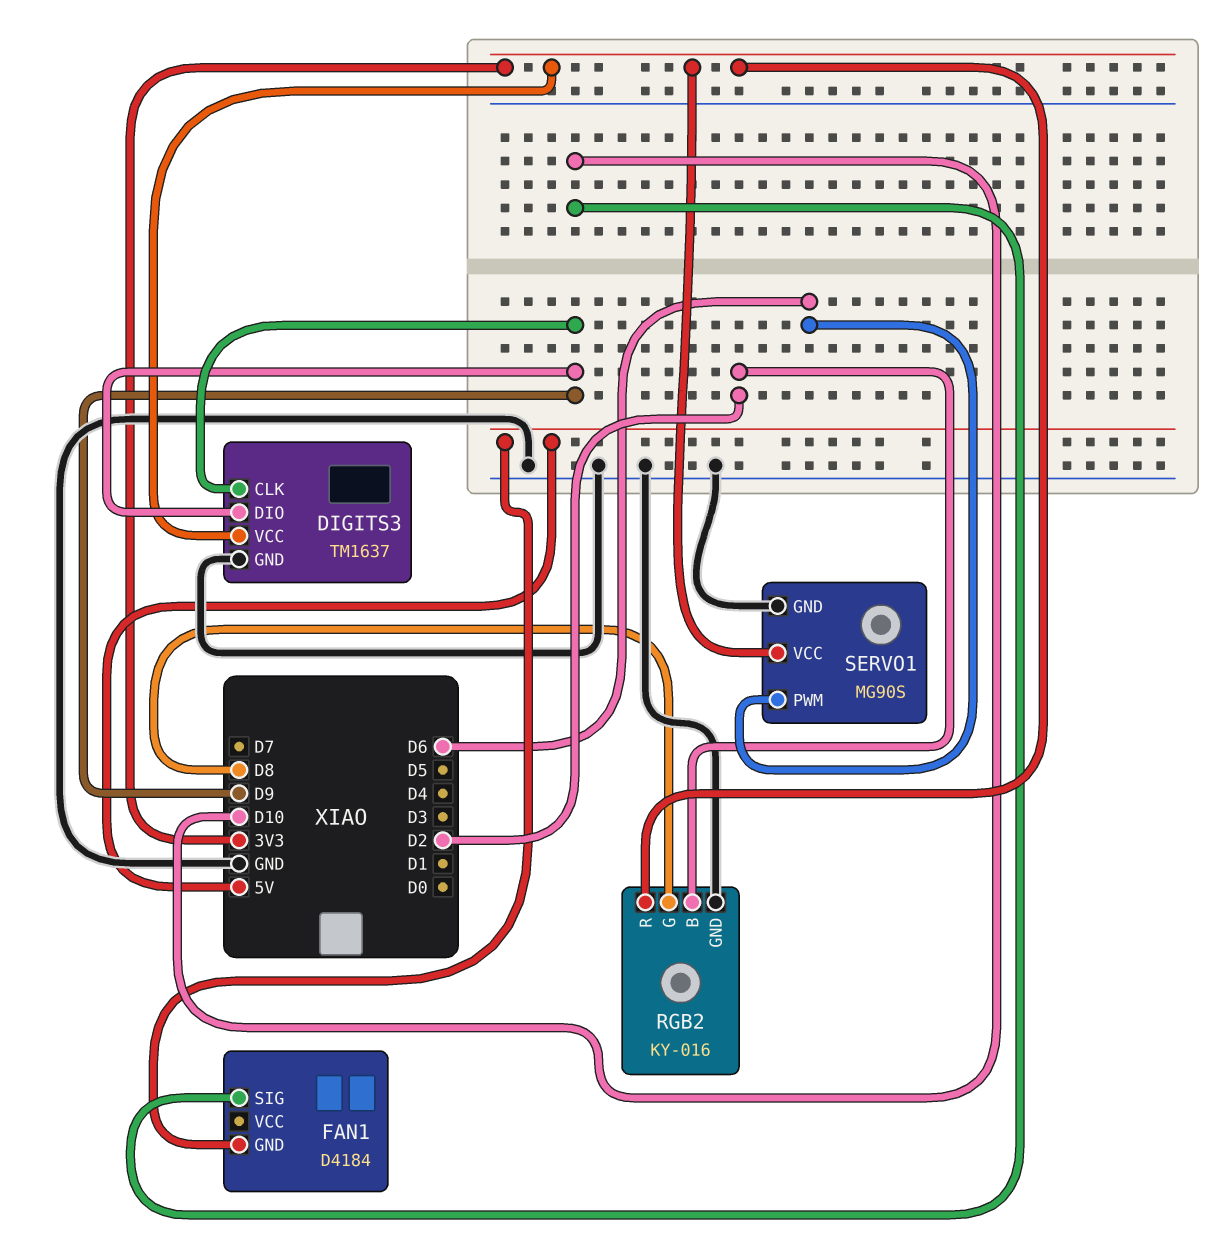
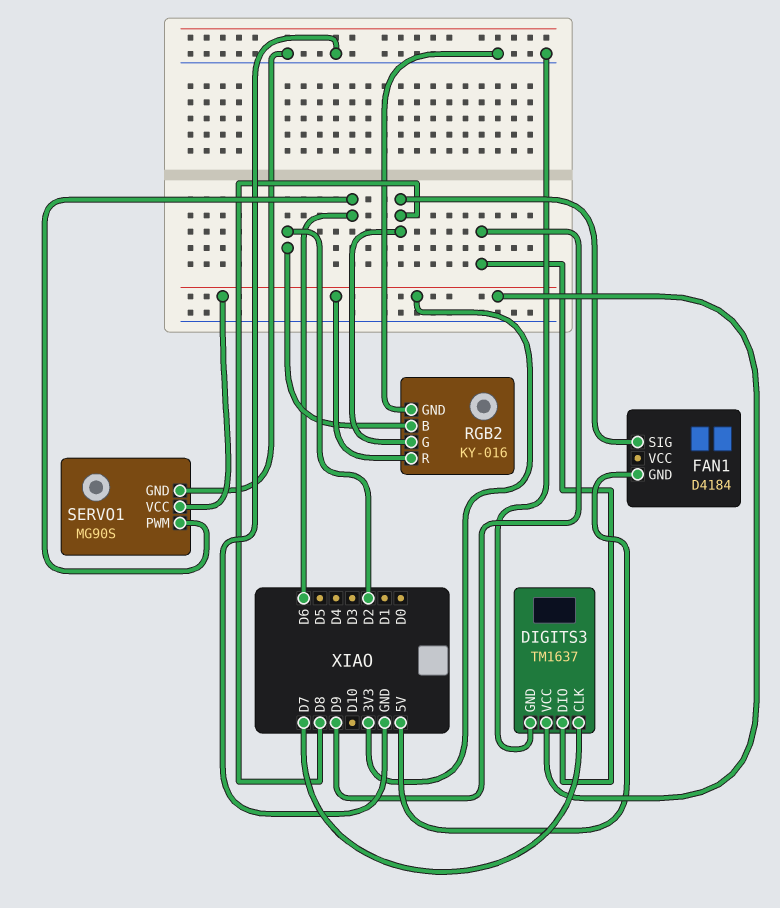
DIGITS3 pin CLK: D9 -> D7
FAN1 pin SIG: D10 -> D8

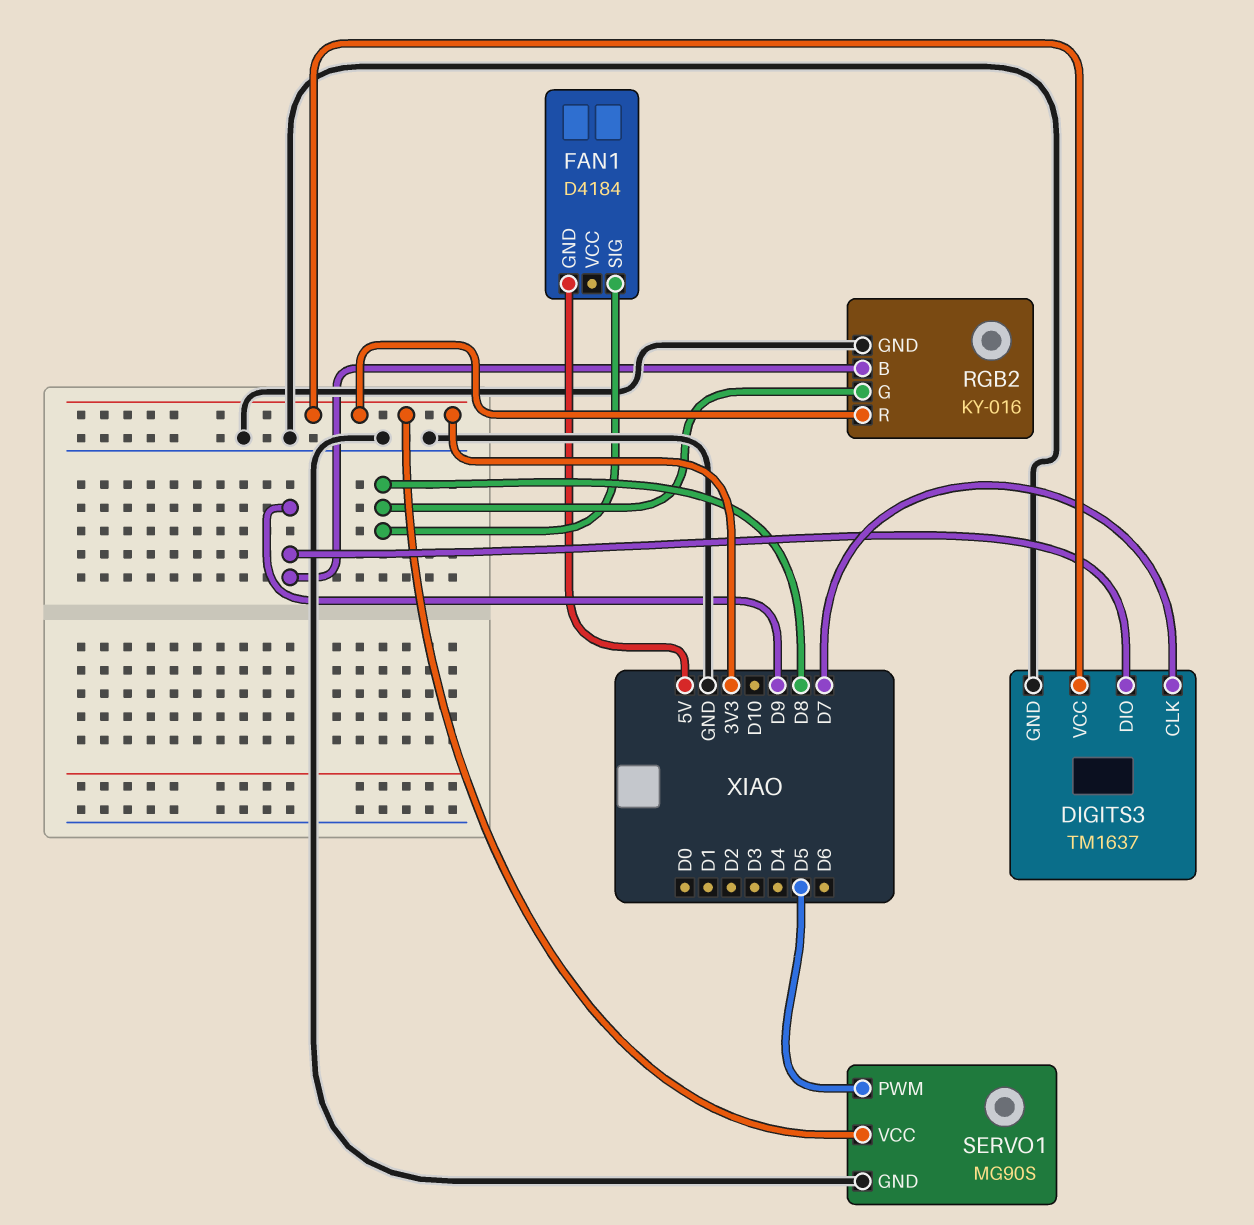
RGB2 pin B: D2 -> D9
SERVO1 pin PWM: D6 -> D5

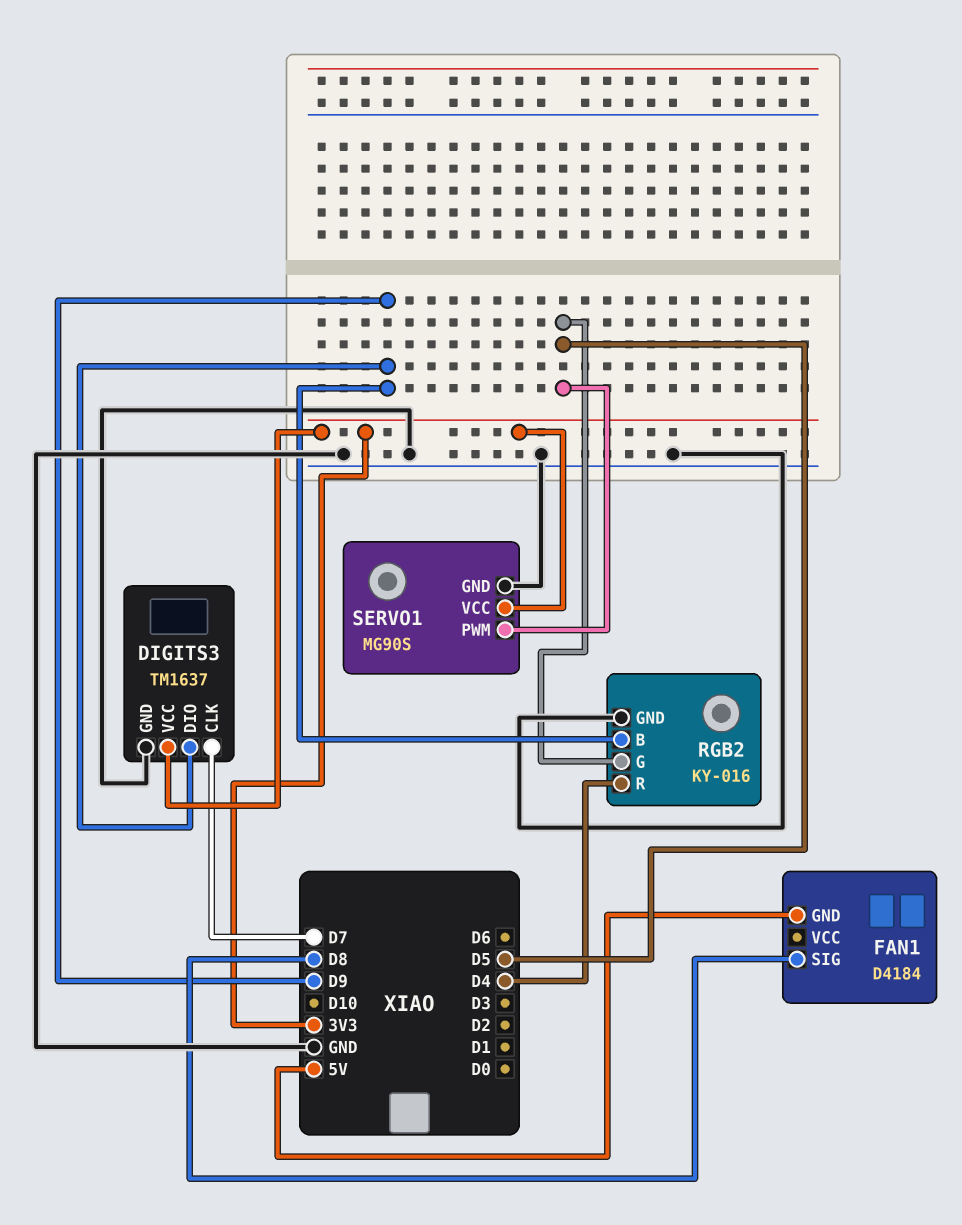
RGB2 pin G: D8 -> D5
RGB2 pin R: 3V3 -> D4

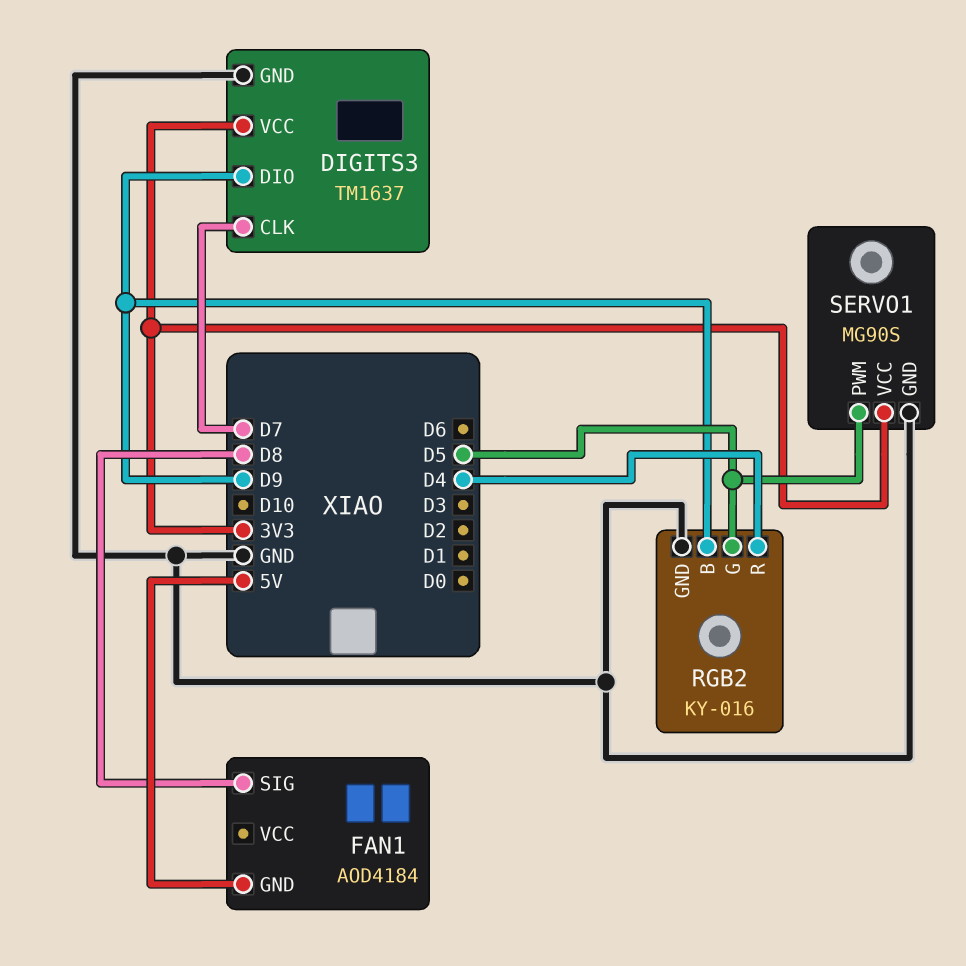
FAN1: D4184 -> AOD4184

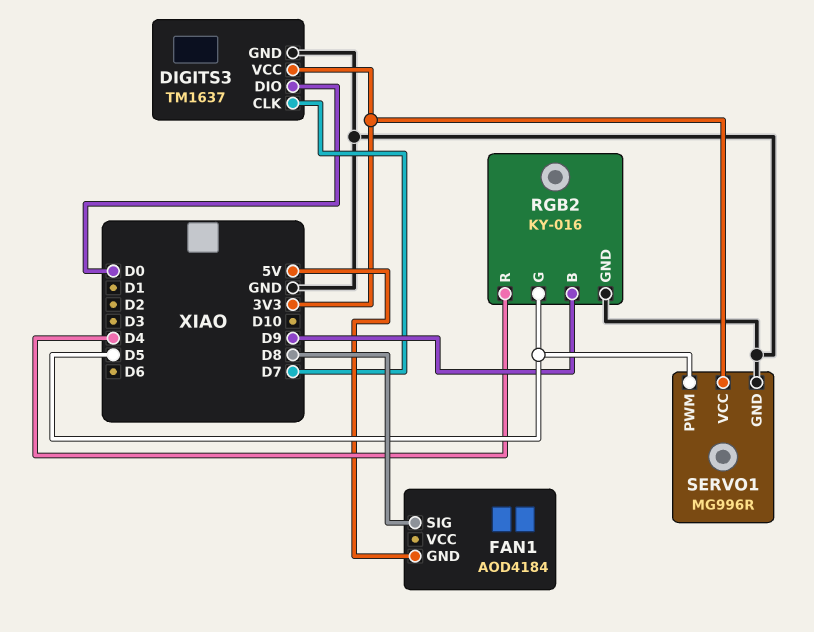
DIGITS3 pin DIO: D9 -> D0
SERVO1: MG90S -> MG996R

